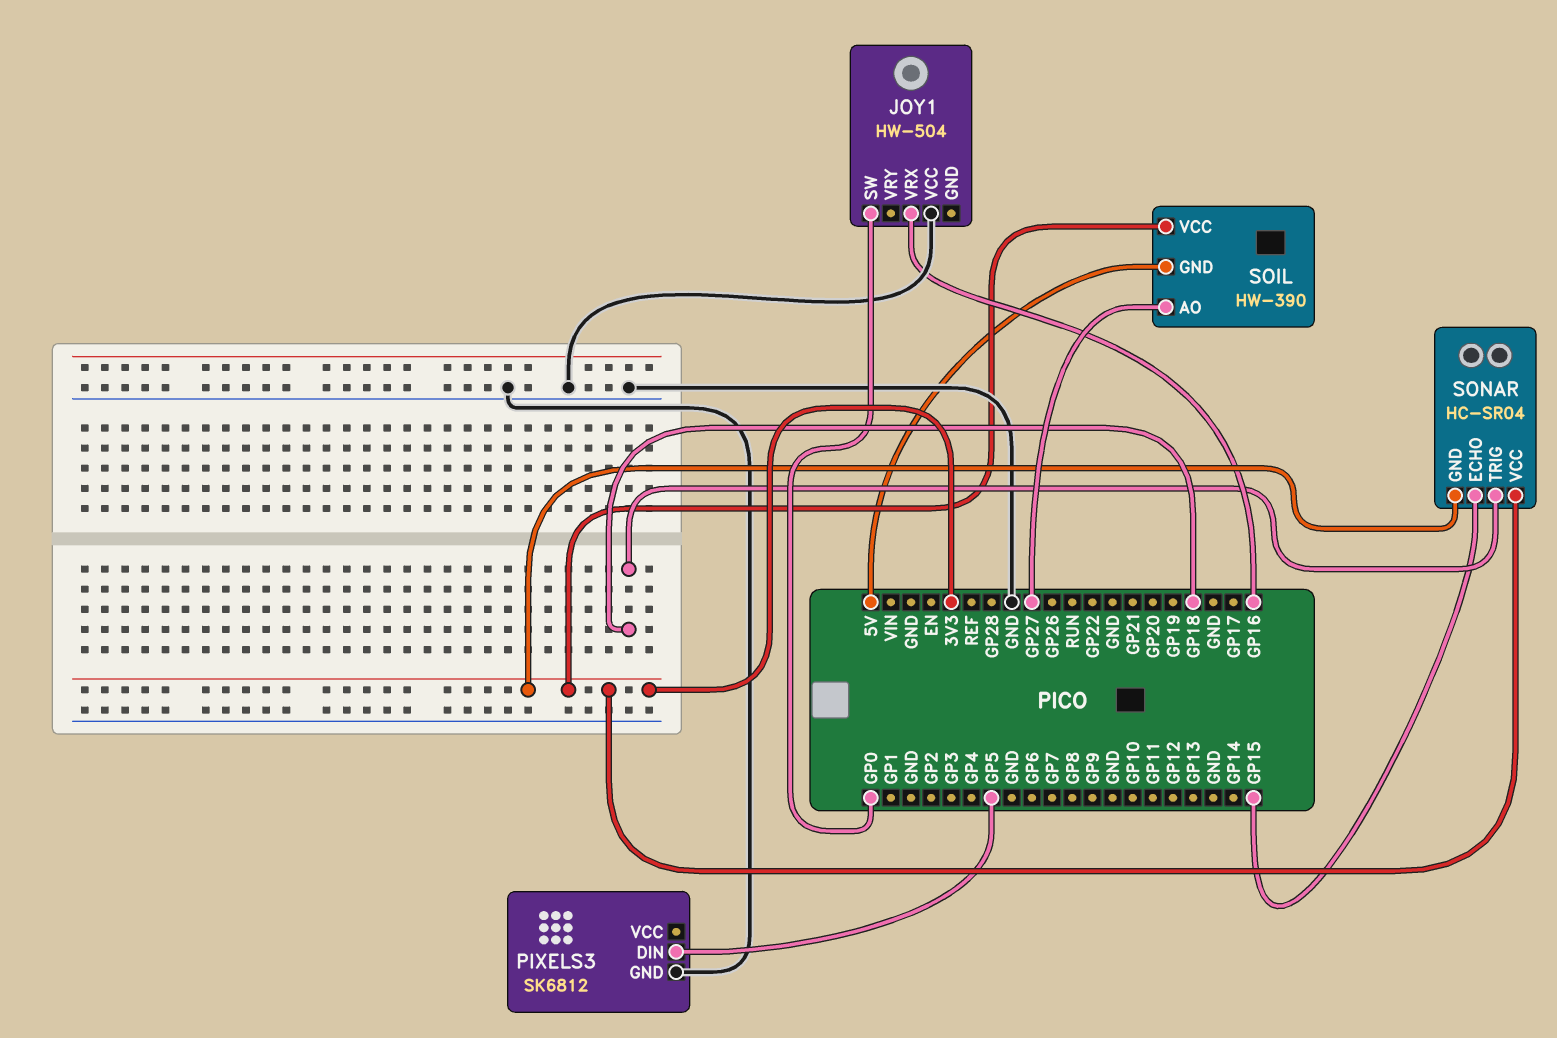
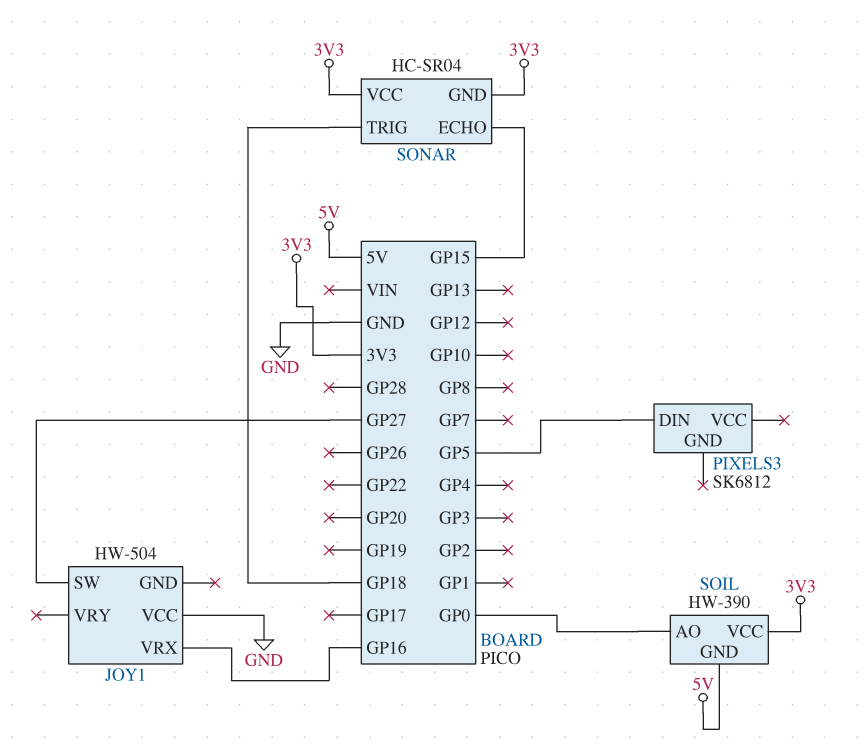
JOY1 pin SW: GP0 -> GP27
PIXELS3 pin GND: GND -> none
SOIL pin AO: GP27 -> GP0

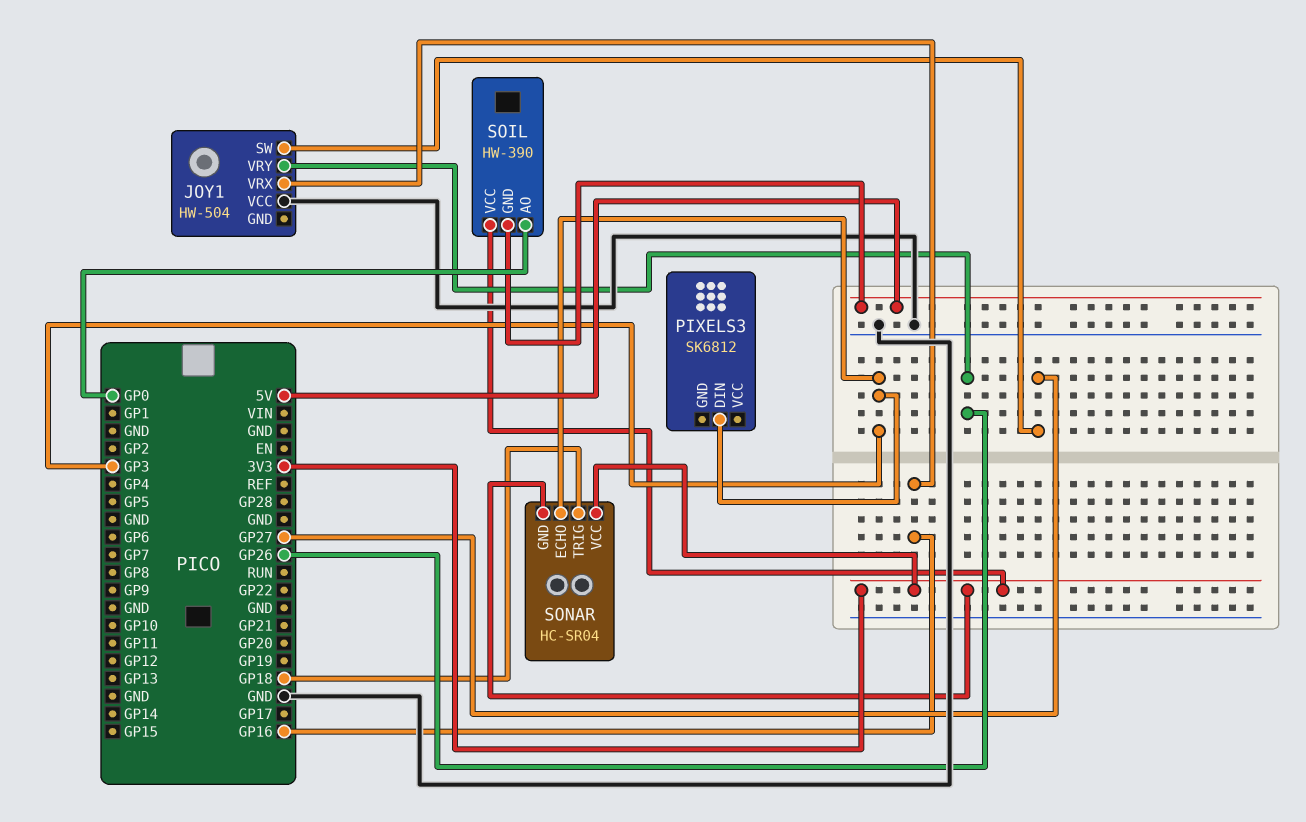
JOY1 pin VRY: none -> GP26
PIXELS3 pin DIN: GP5 -> GP3
SONAR pin ECHO: GP15 -> GP3

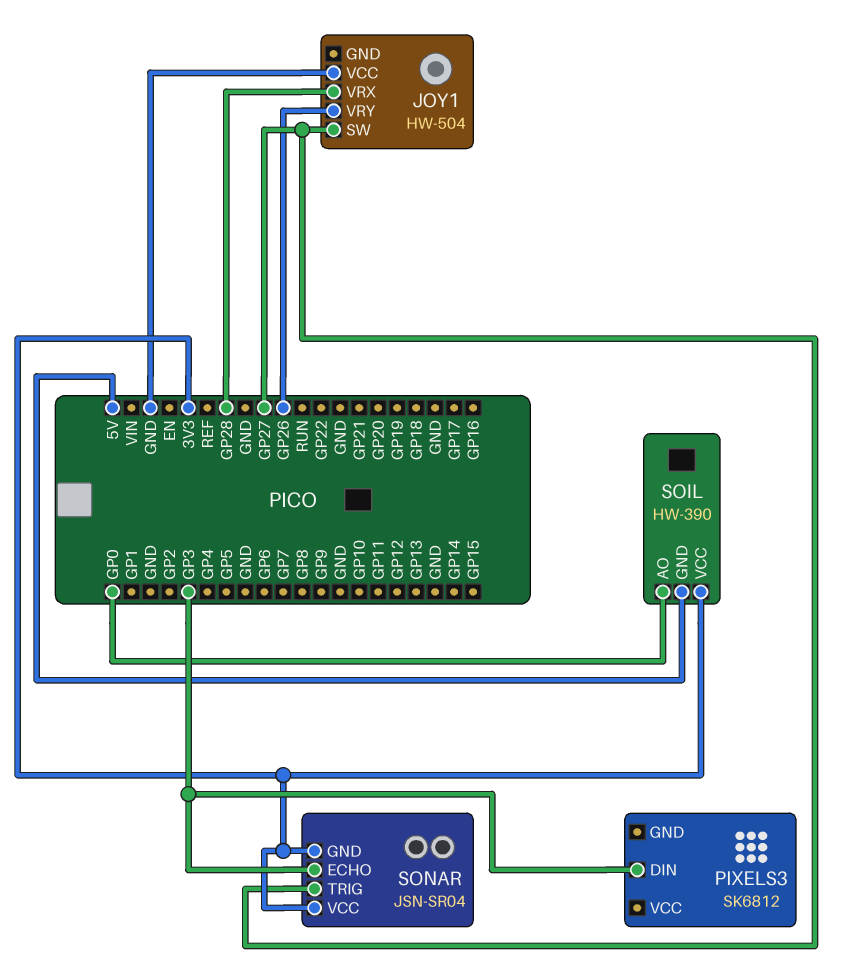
JOY1 pin VRX: GP16 -> GP28
SONAR: HC-SR04 -> JSN-SR04
SONAR pin TRIG: GP18 -> GP27

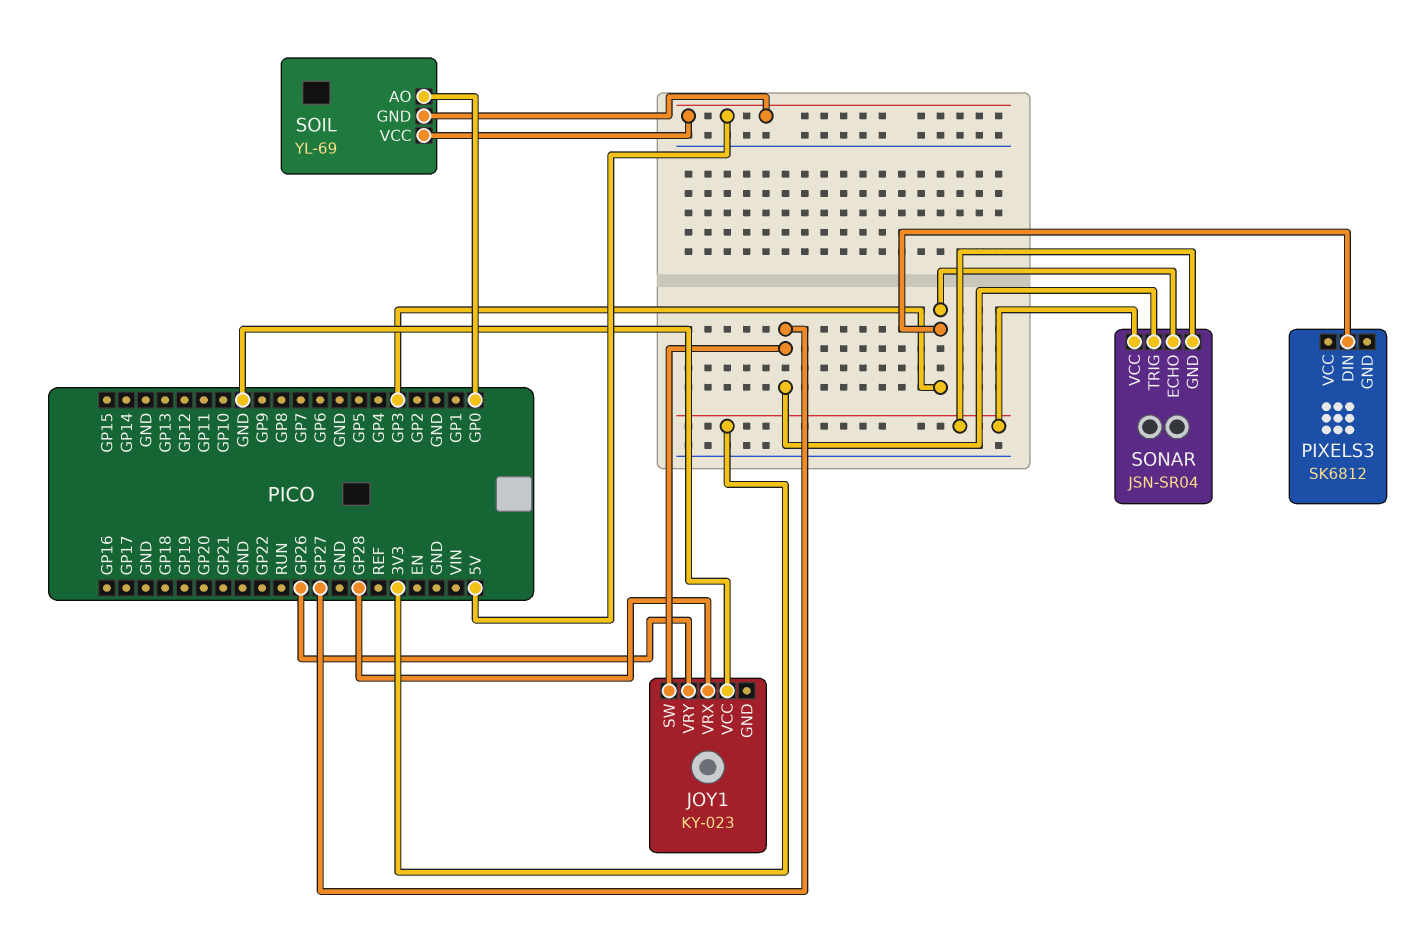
JOY1: HW-504 -> KY-023
SOIL: HW-390 -> YL-69
SOIL pin VCC: 3V3 -> 5V

